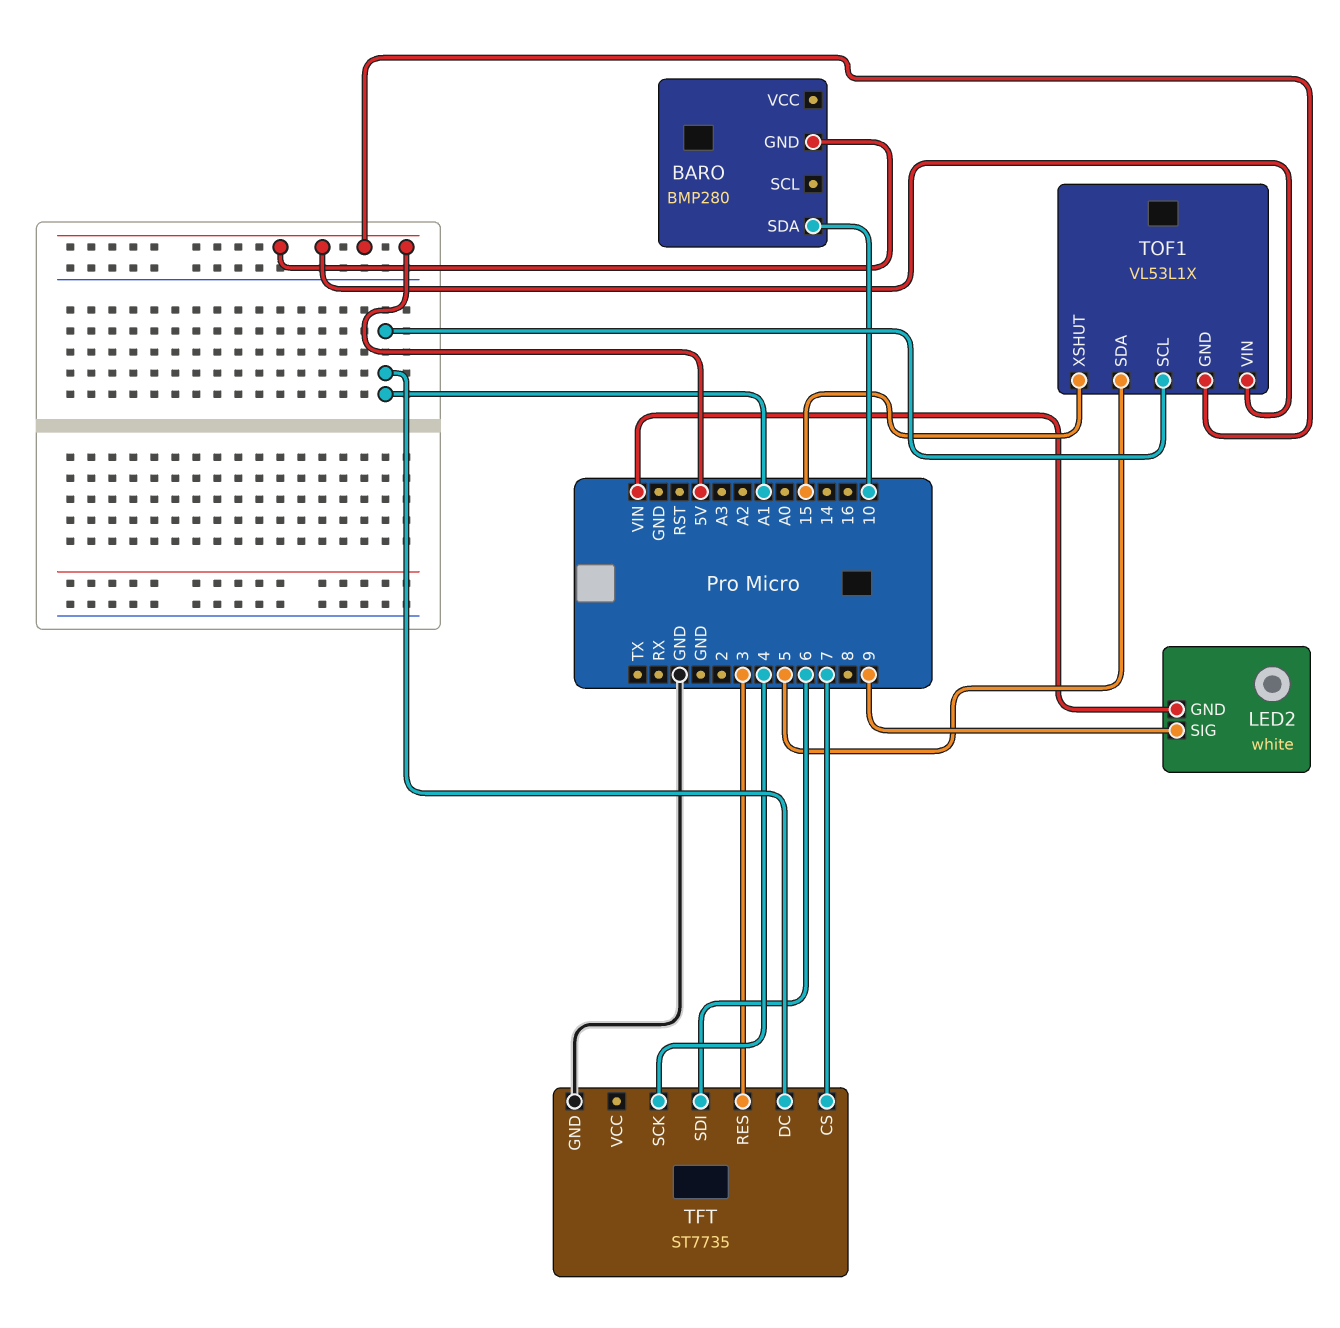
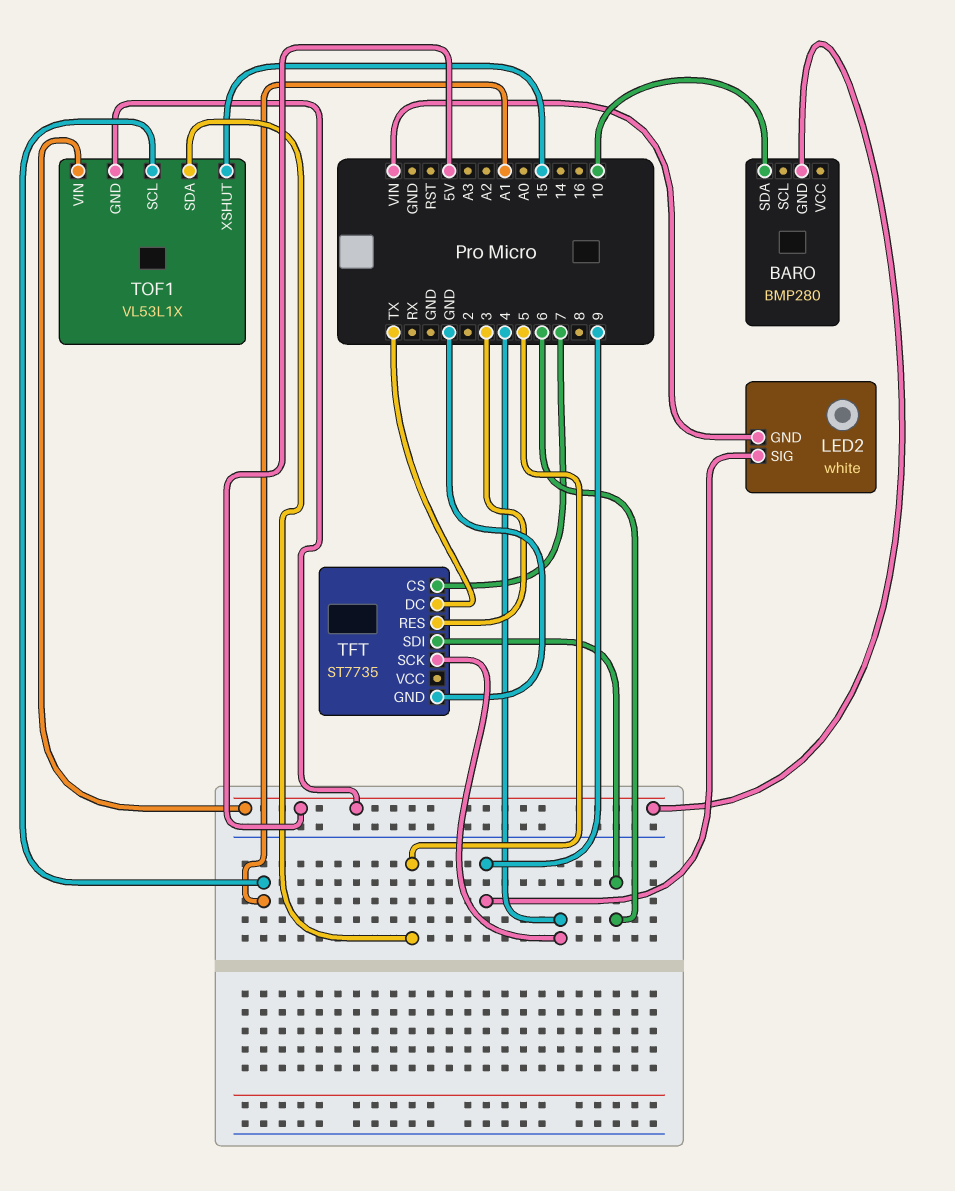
TFT pin DC: A1 -> TX

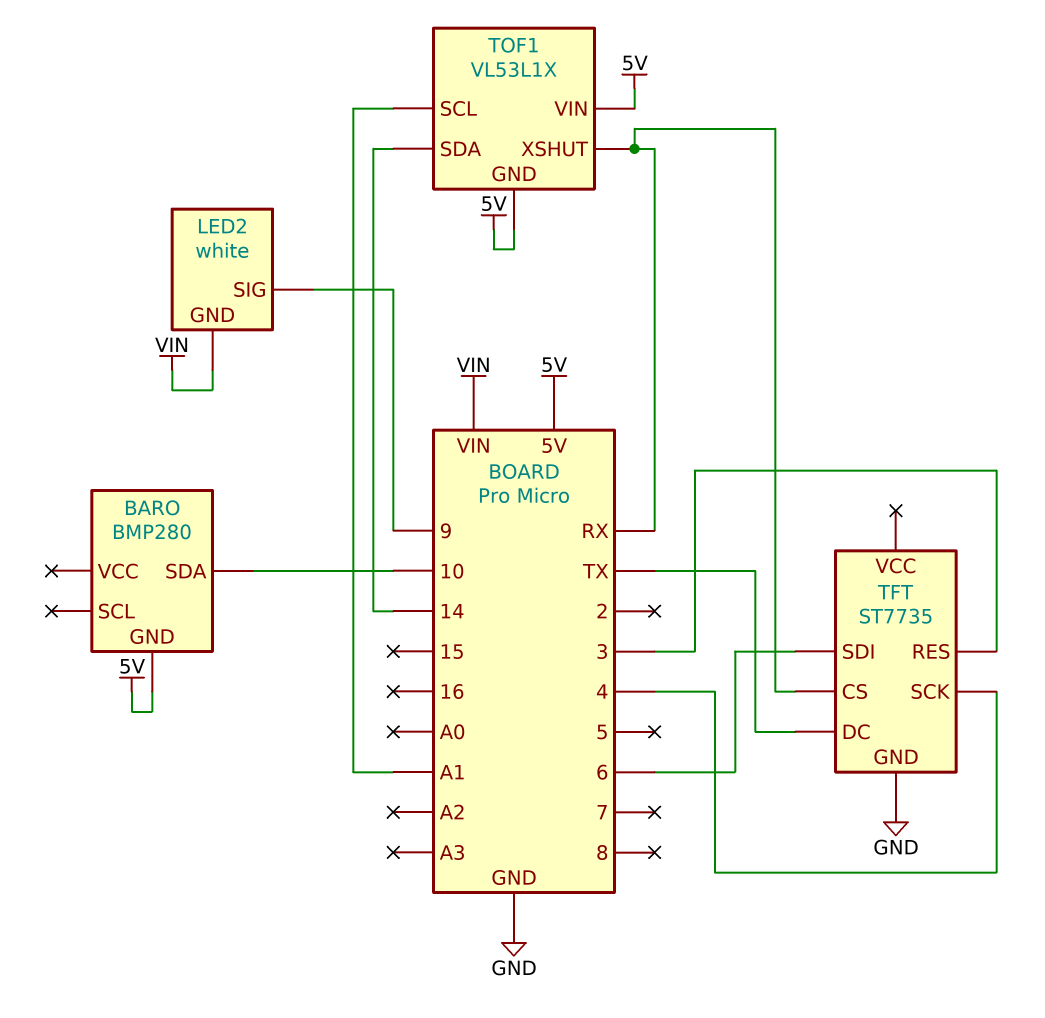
TFT pin CS: 7 -> RX
TOF1 pin SDA: 5 -> 14
TOF1 pin XSHUT: 15 -> RX

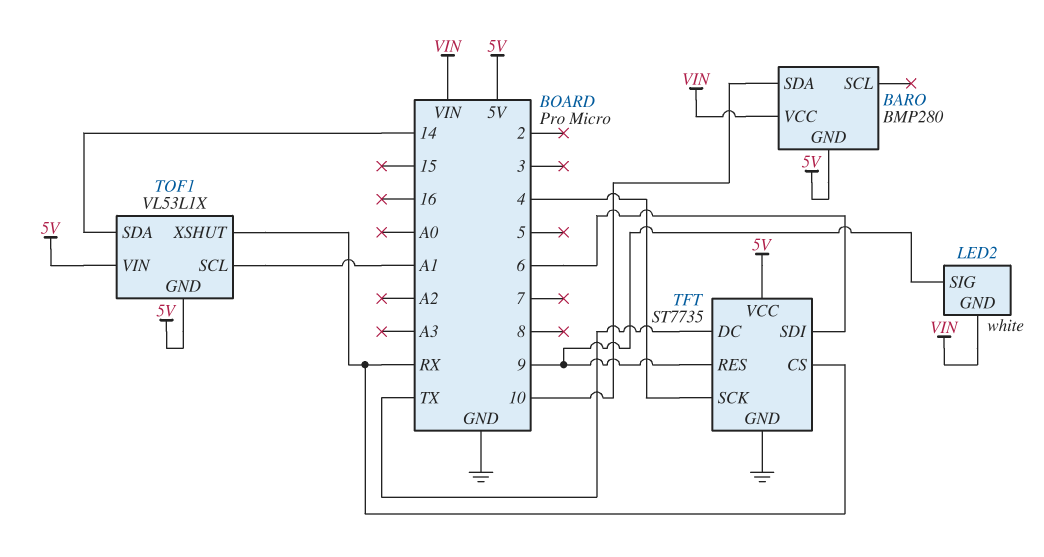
BARO pin VCC: none -> VIN
TFT pin RES: 3 -> 9
TFT pin VCC: none -> 5V

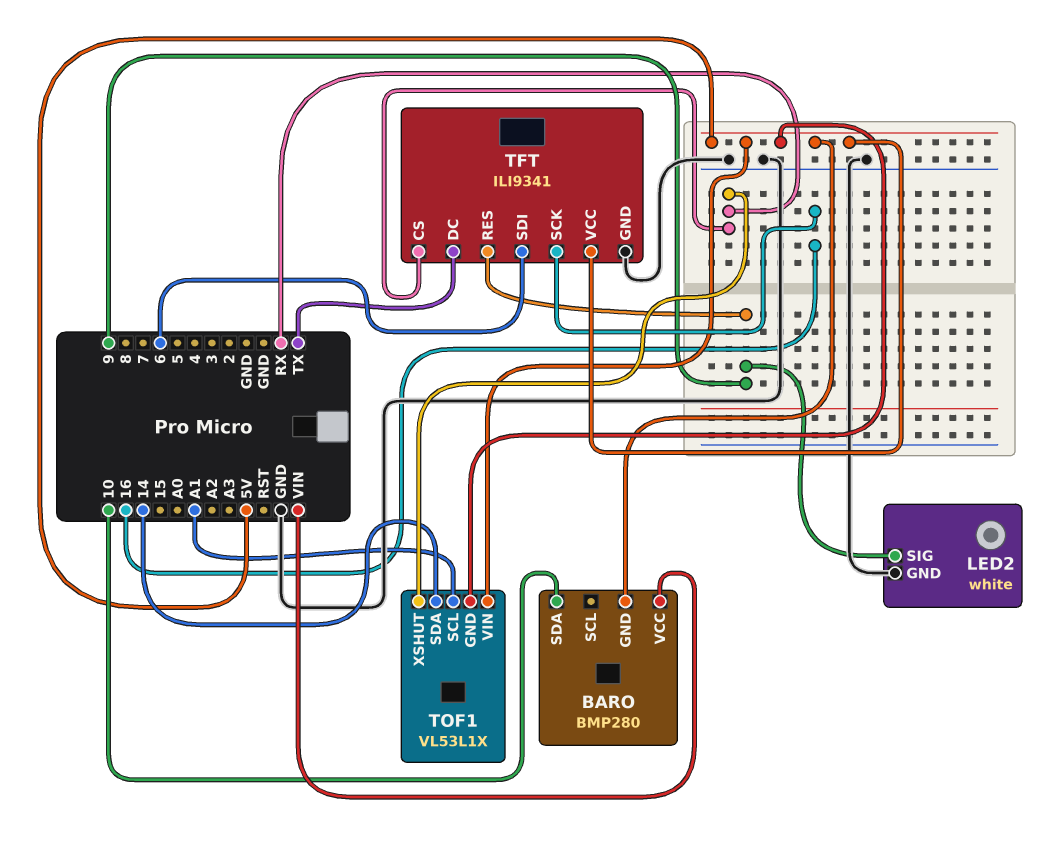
LED2 pin GND: VIN -> GND
TFT: ST7735 -> ILI9341
TFT pin SCK: 4 -> 16

